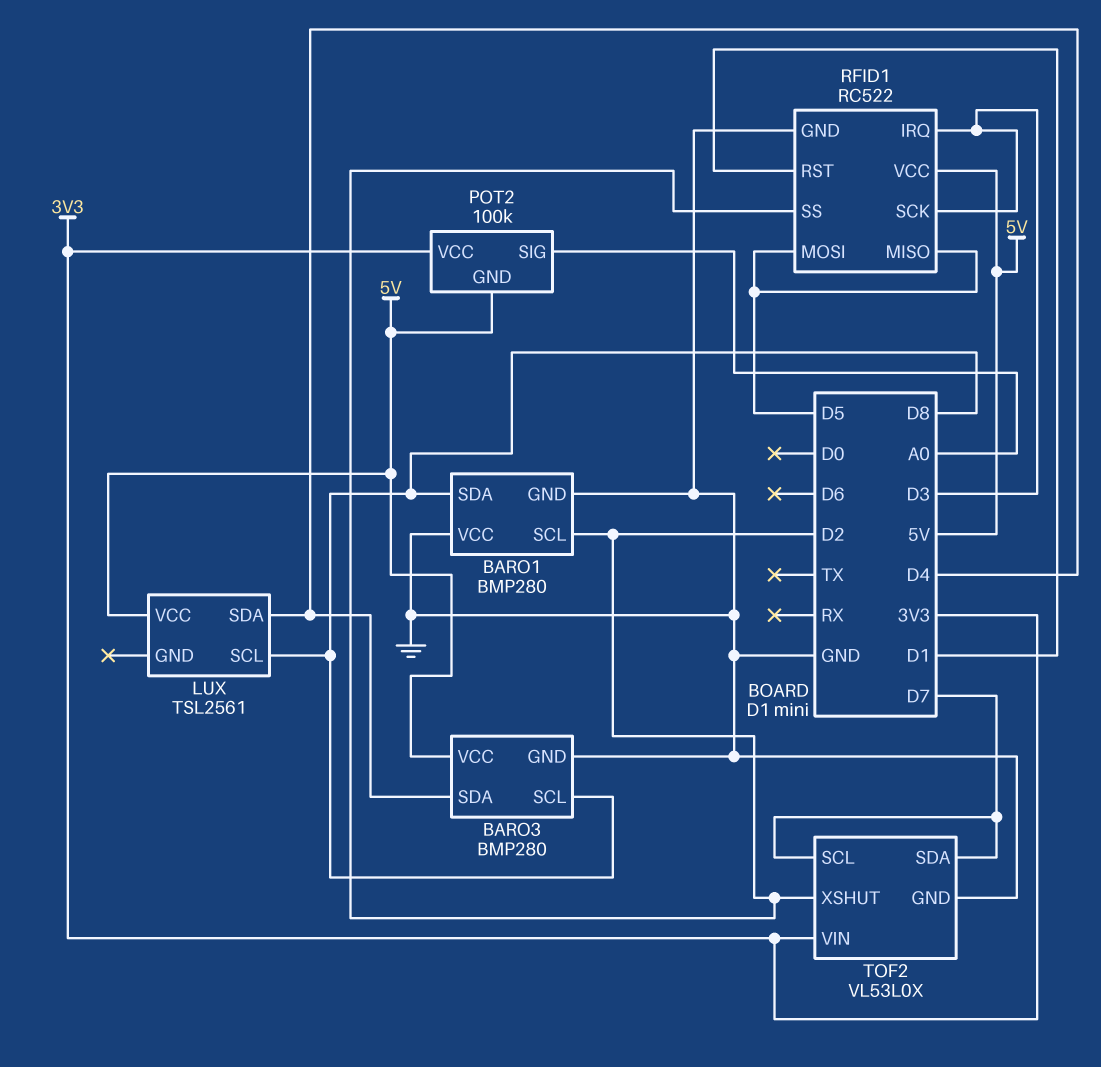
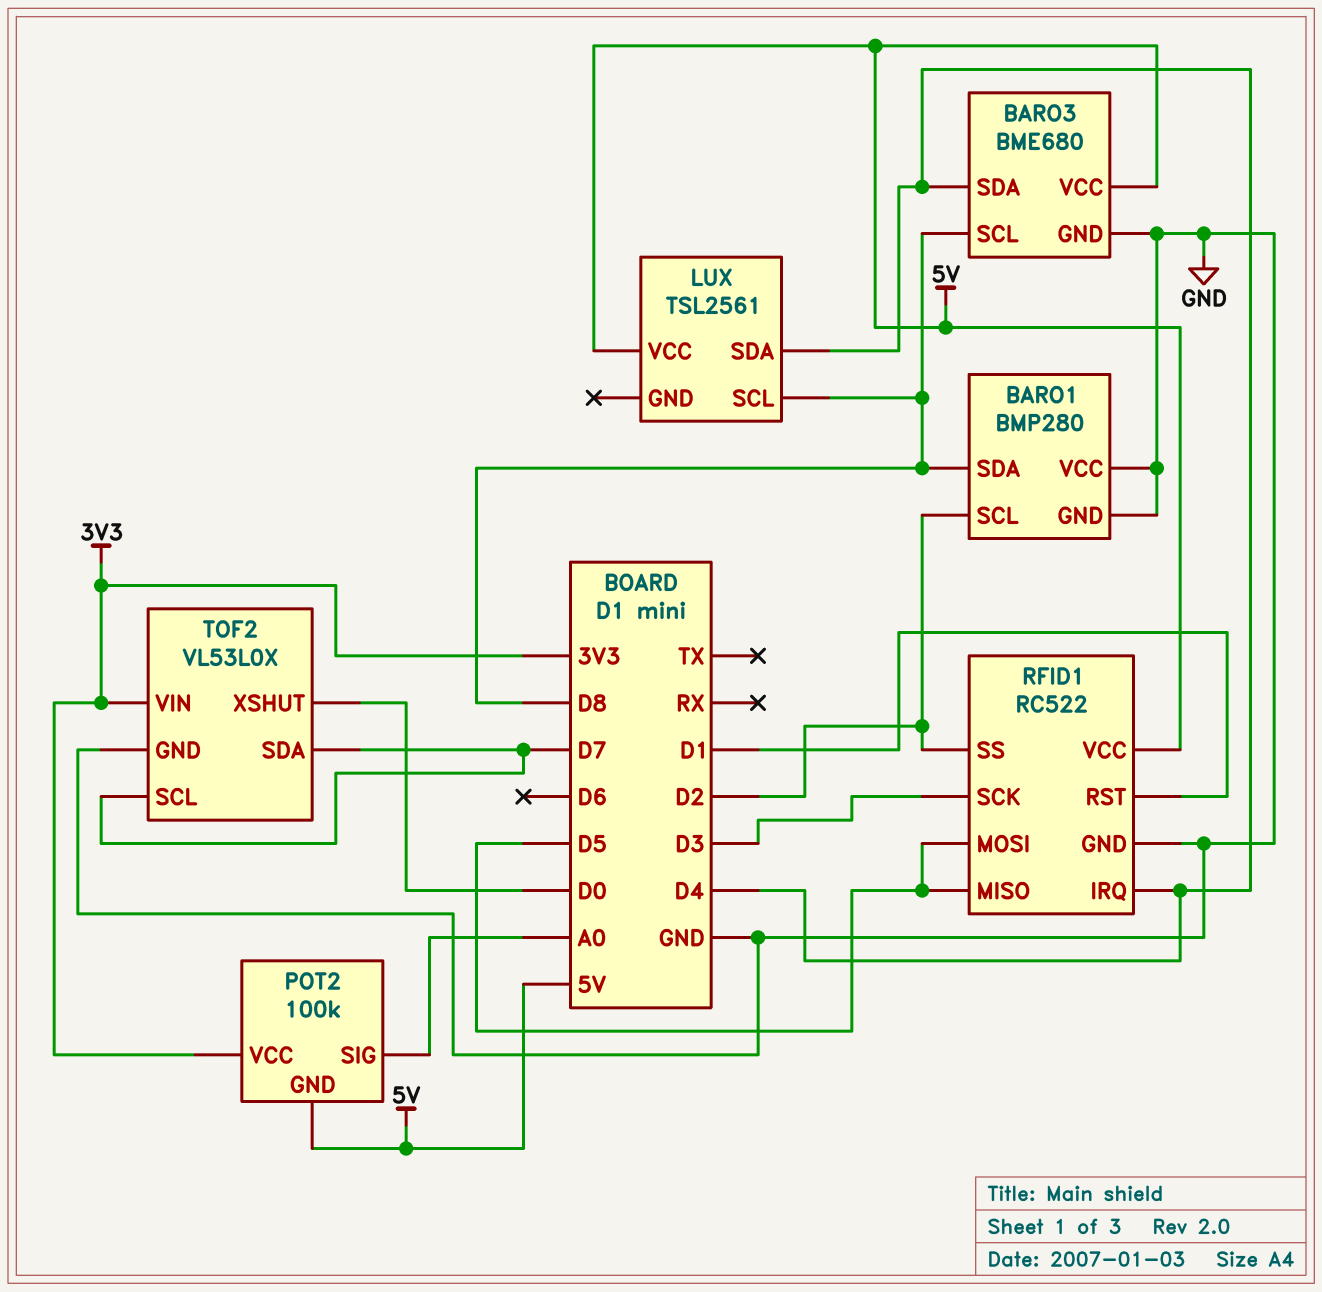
BARO3: BMP280 -> BME680
RFID1 pin IRQ: D3 -> D4
TOF2 pin XSHUT: D2 -> D0

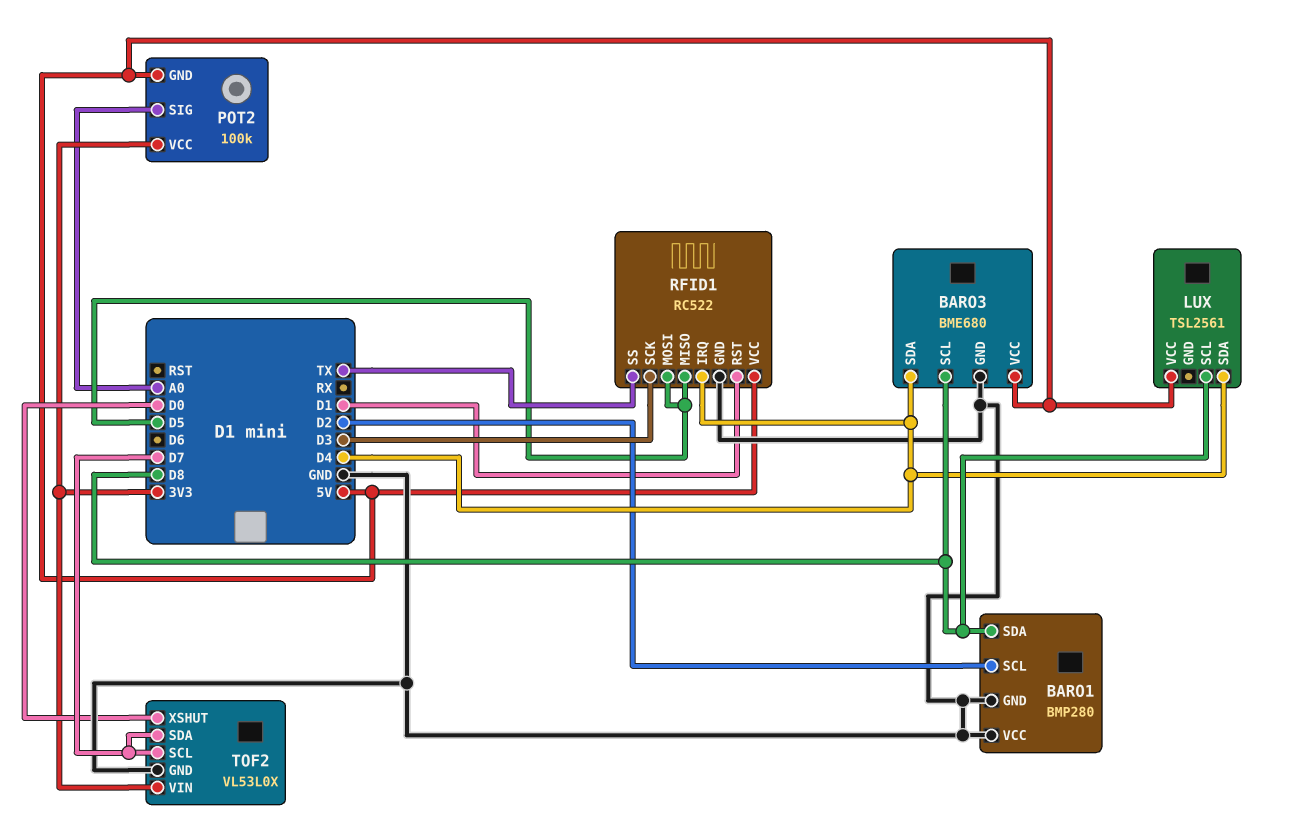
RFID1 pin SS: D2 -> TX

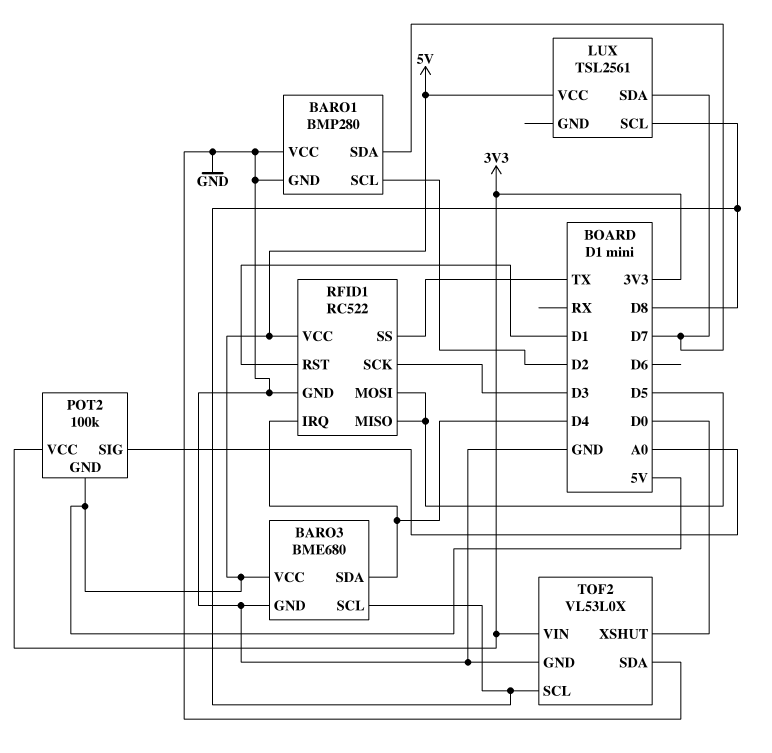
BARO1 pin SDA: D8 -> D7
LUX pin SDA: D4 -> D7
TOF2 pin SCL: D7 -> D8
TOF2 pin SDA: D7 -> GND

